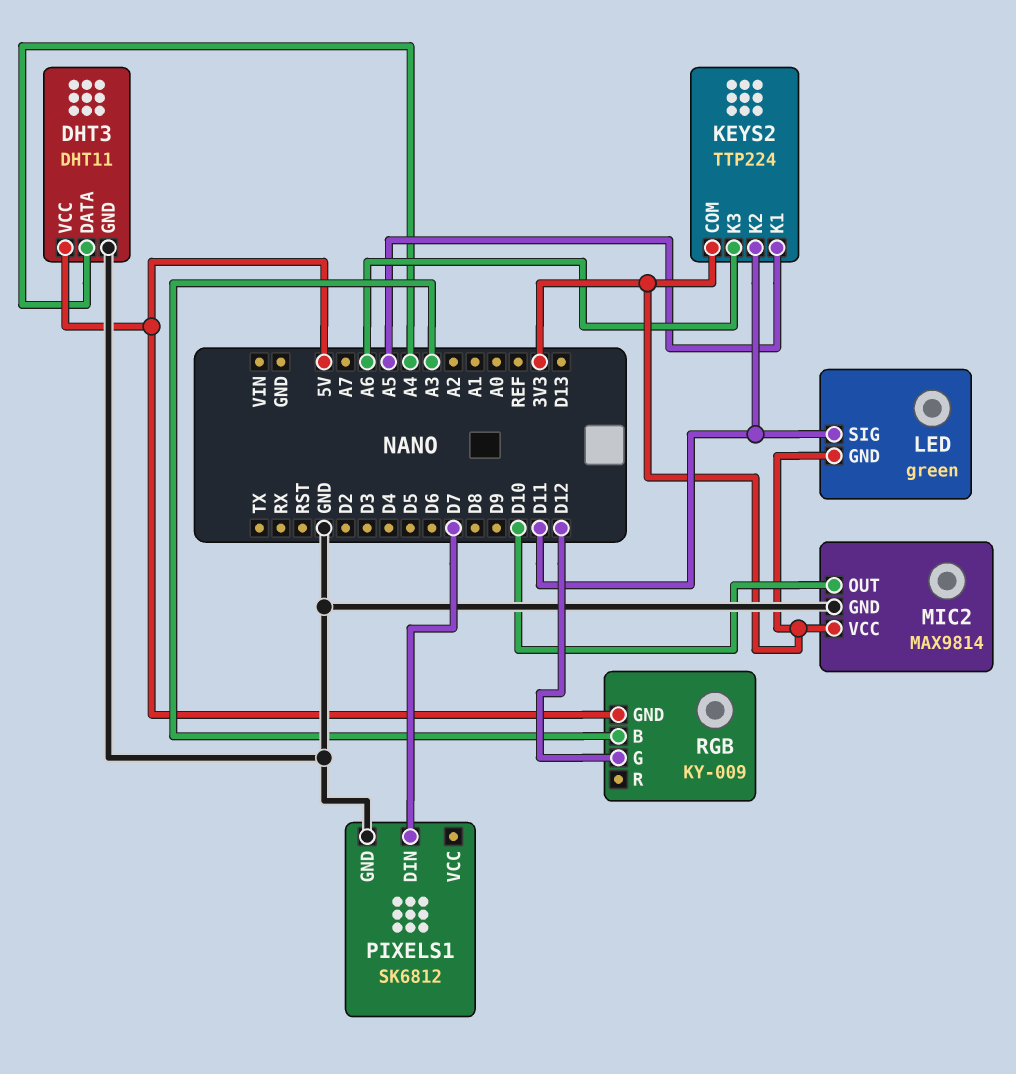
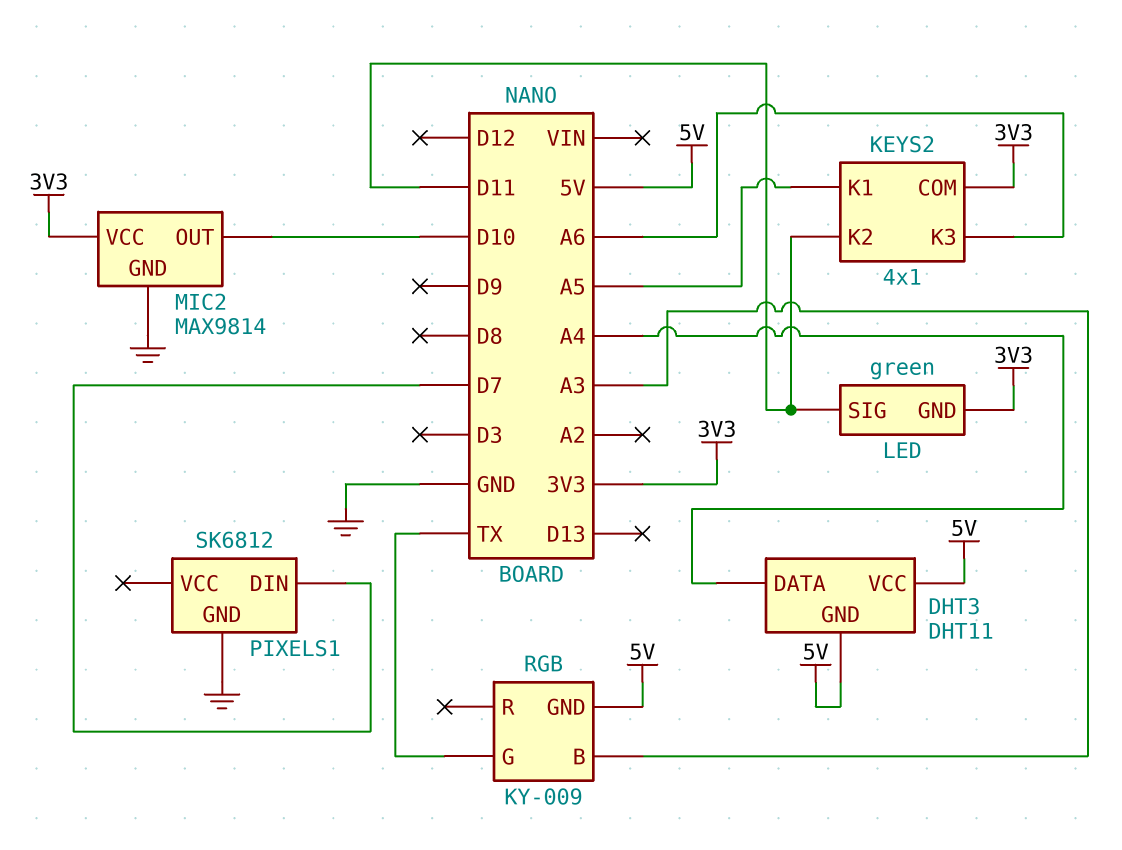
DHT3 pin GND: GND -> 5V
KEYS2: TTP224 -> 4x1
RGB pin G: D12 -> TX

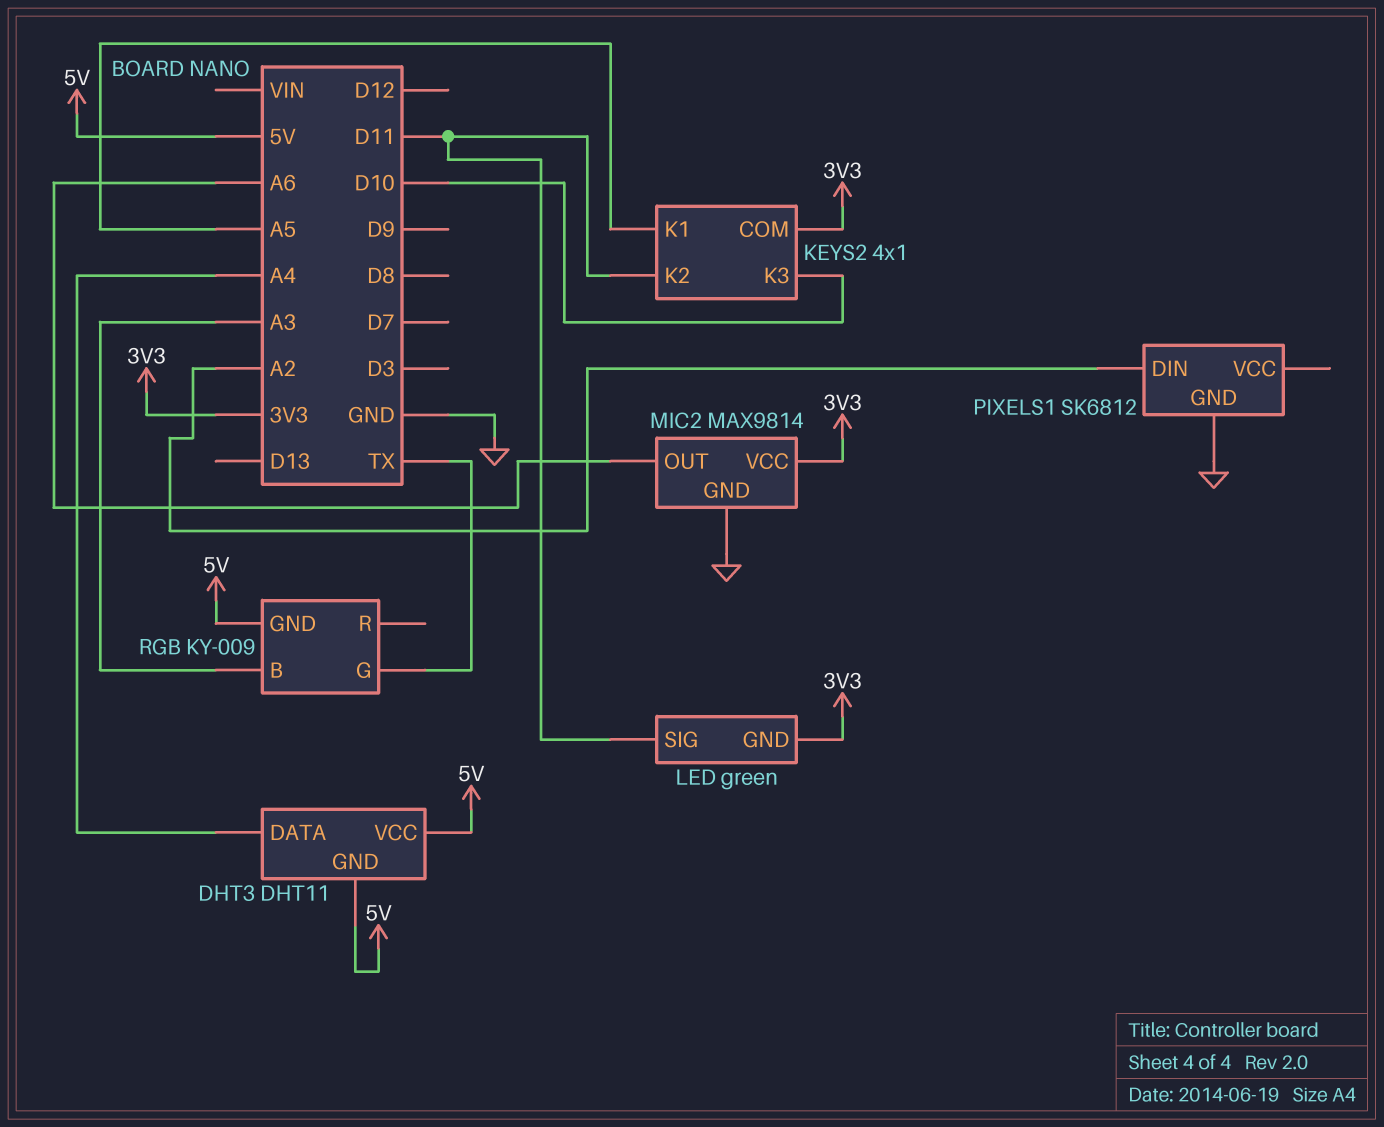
KEYS2 pin K3: A6 -> D10
MIC2 pin OUT: D10 -> A6
PIXELS1 pin DIN: D7 -> A2

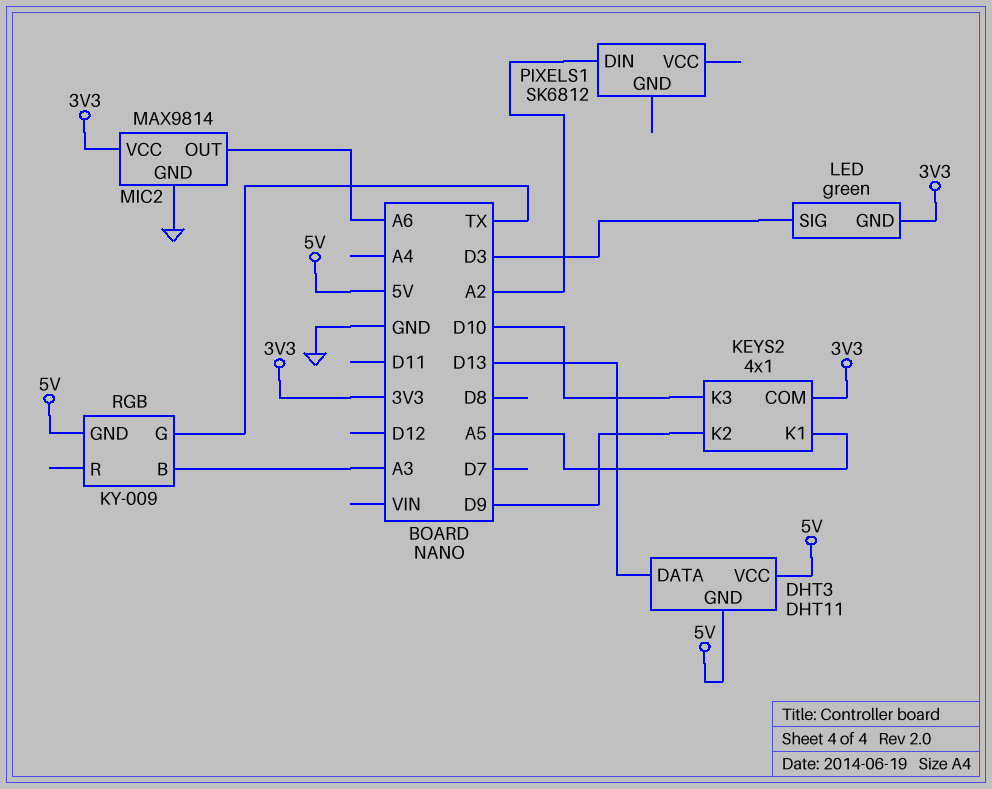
DHT3 pin DATA: A4 -> D13
KEYS2 pin K2: D11 -> D9
LED pin SIG: D11 -> D3
PIXELS1 pin GND: GND -> none

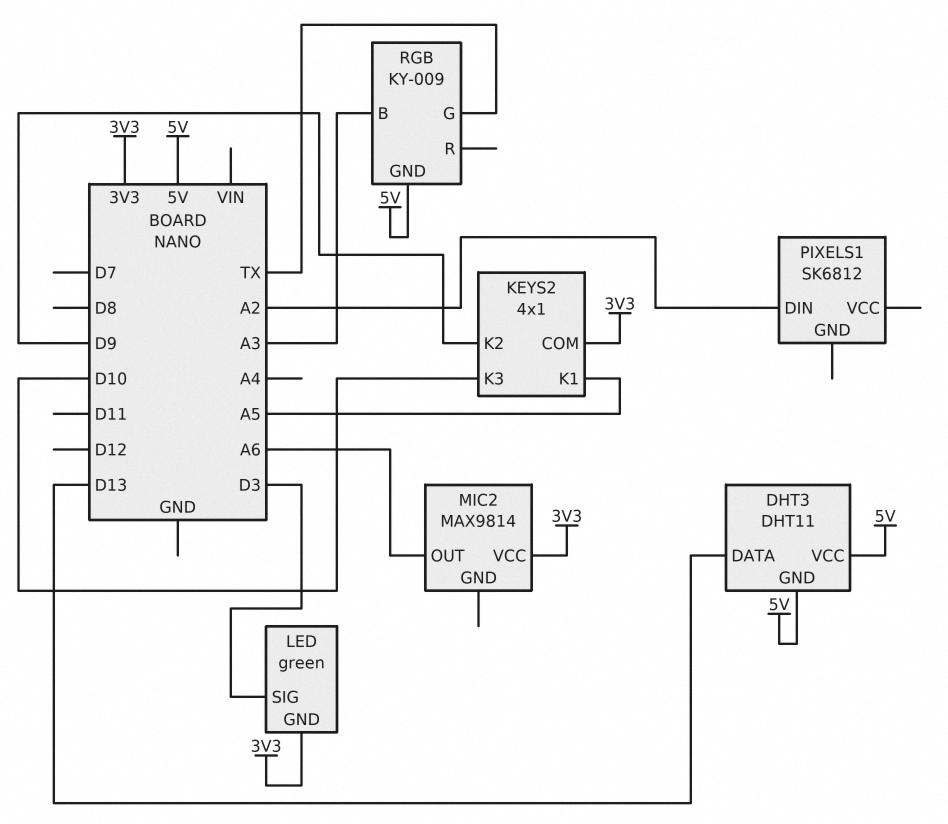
MIC2 pin GND: GND -> none

